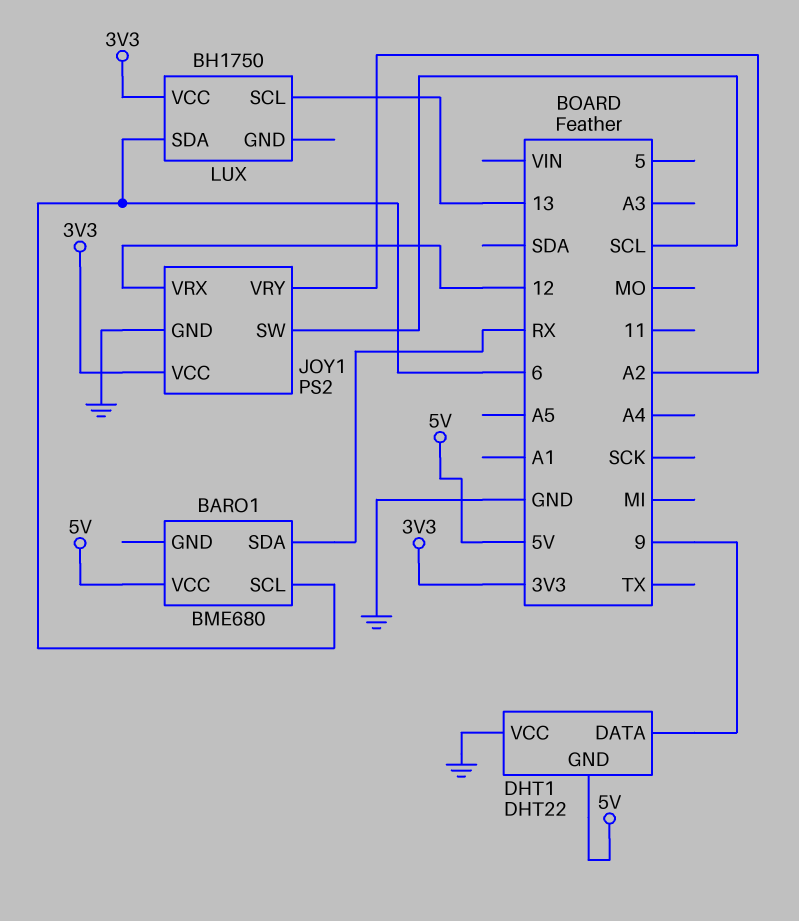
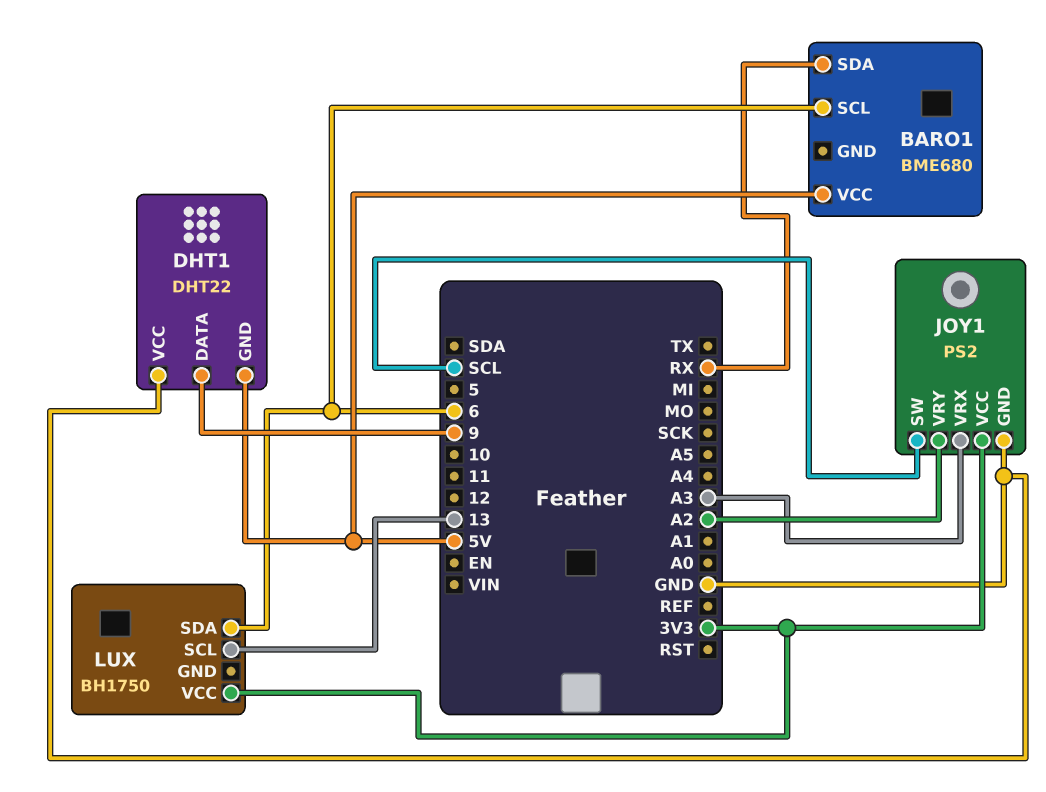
JOY1 pin VRX: 12 -> A3

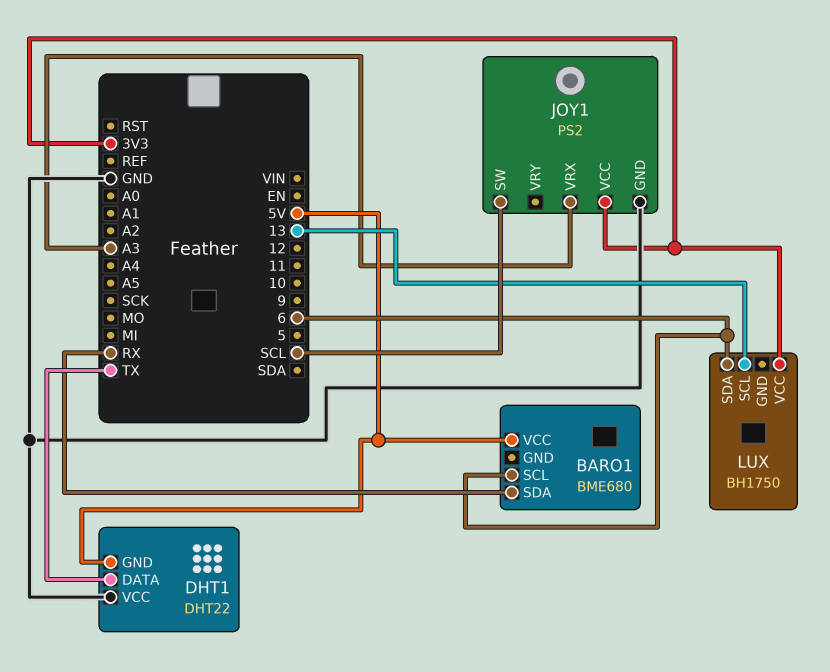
DHT1 pin DATA: 9 -> TX
JOY1 pin VRY: A2 -> none

